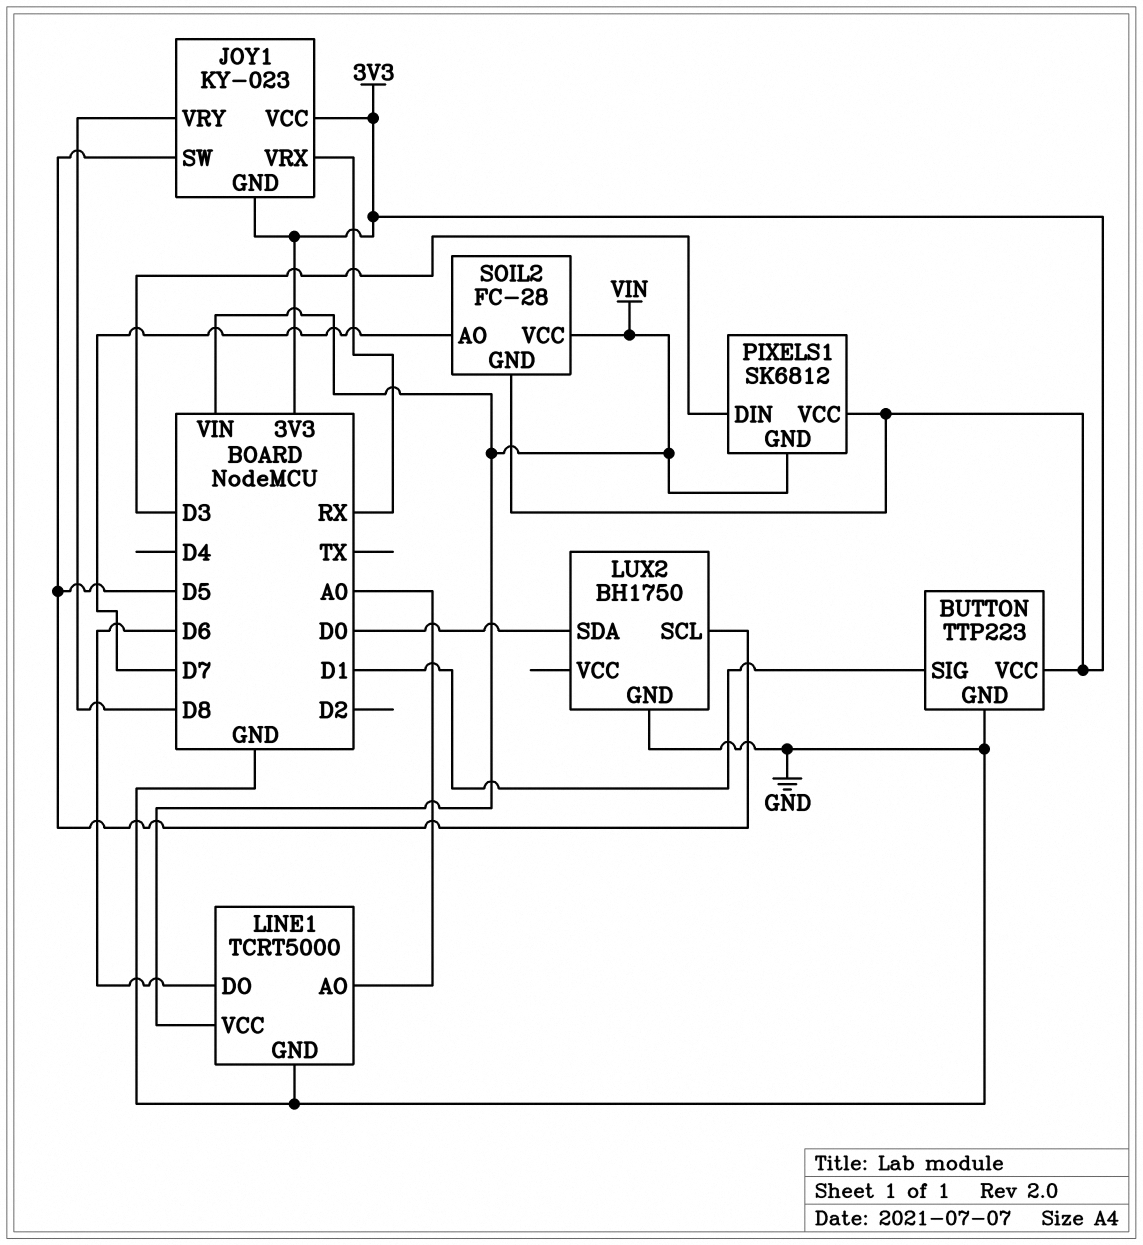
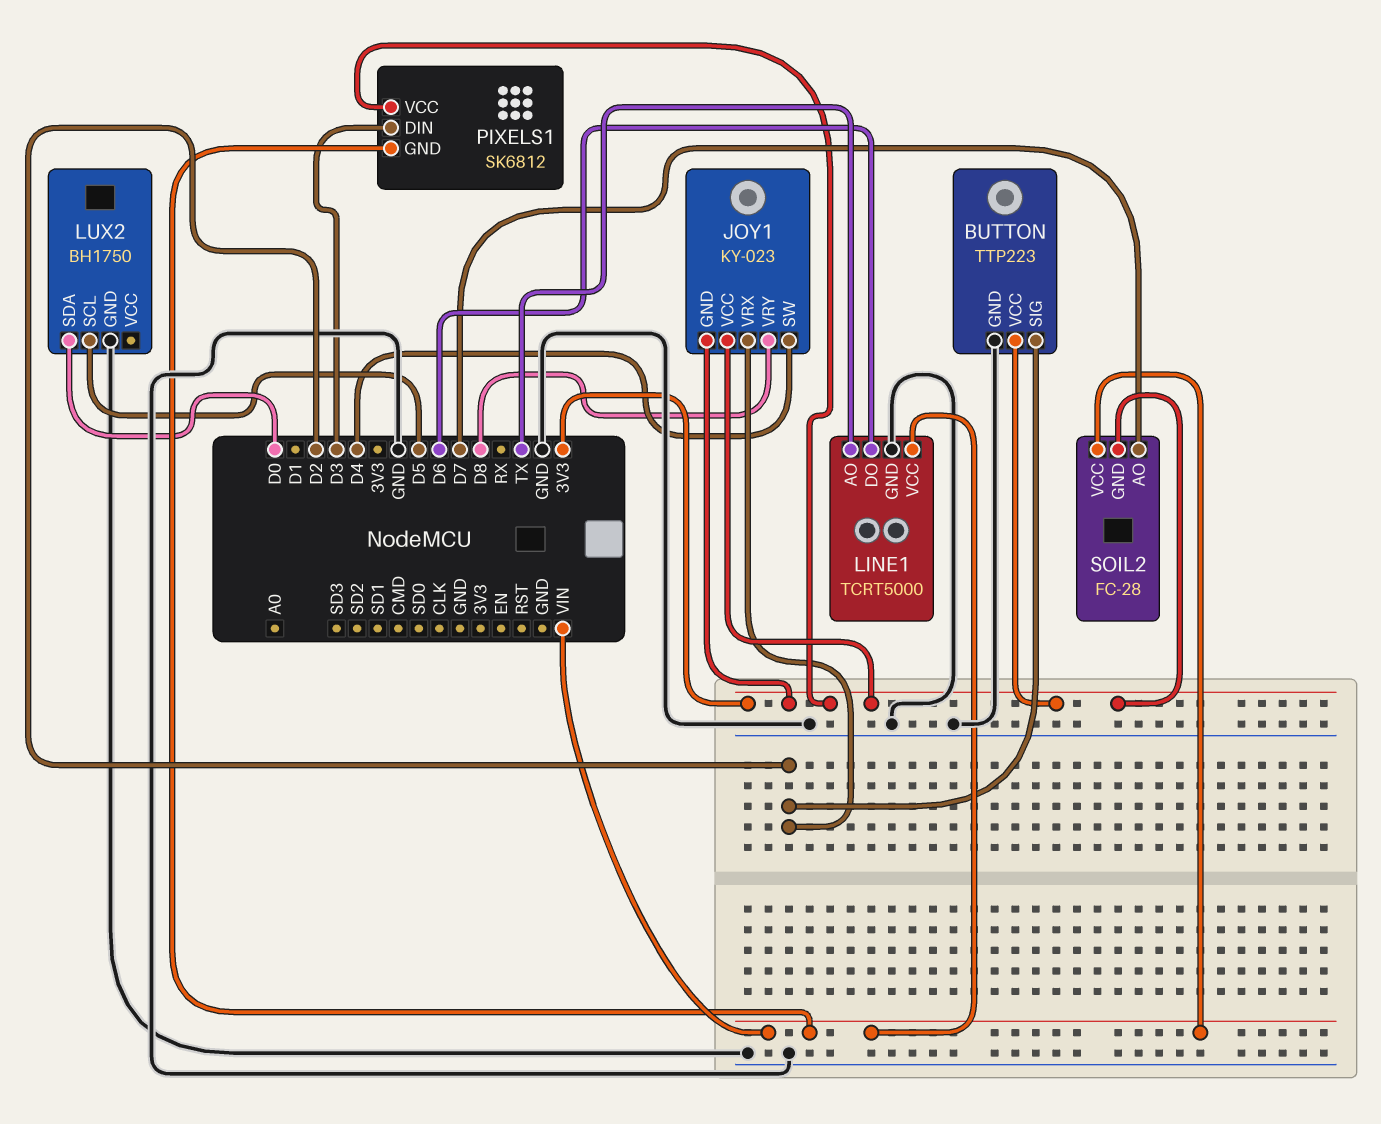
BUTTON pin SIG: D1 -> D2
JOY1 pin SW: D5 -> D4
JOY1 pin VRX: RX -> D2
LINE1 pin AO: A0 -> TX

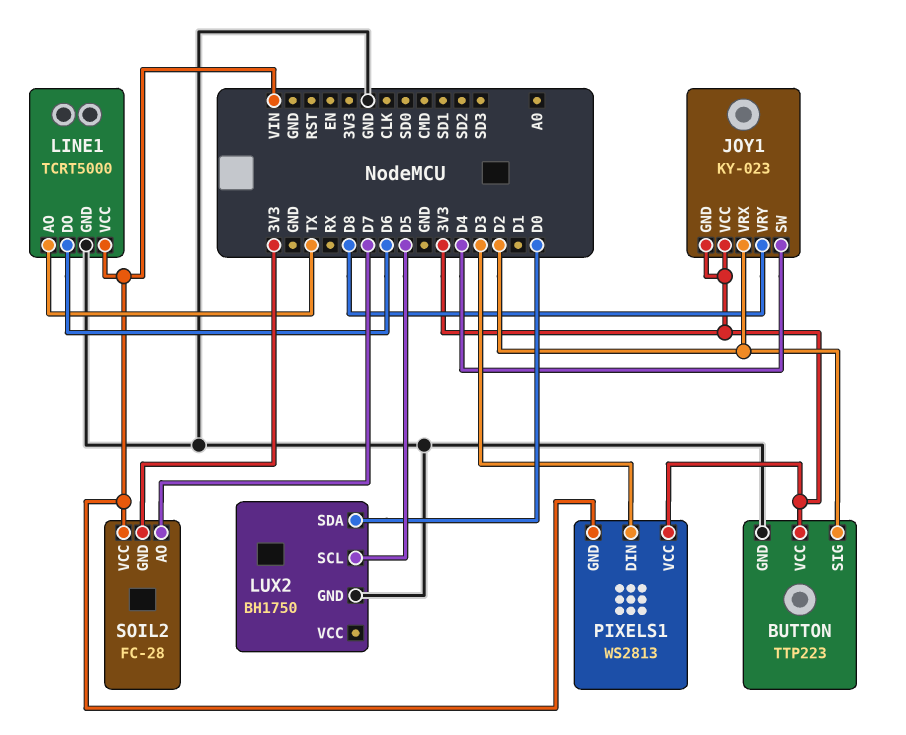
PIXELS1: SK6812 -> WS2813

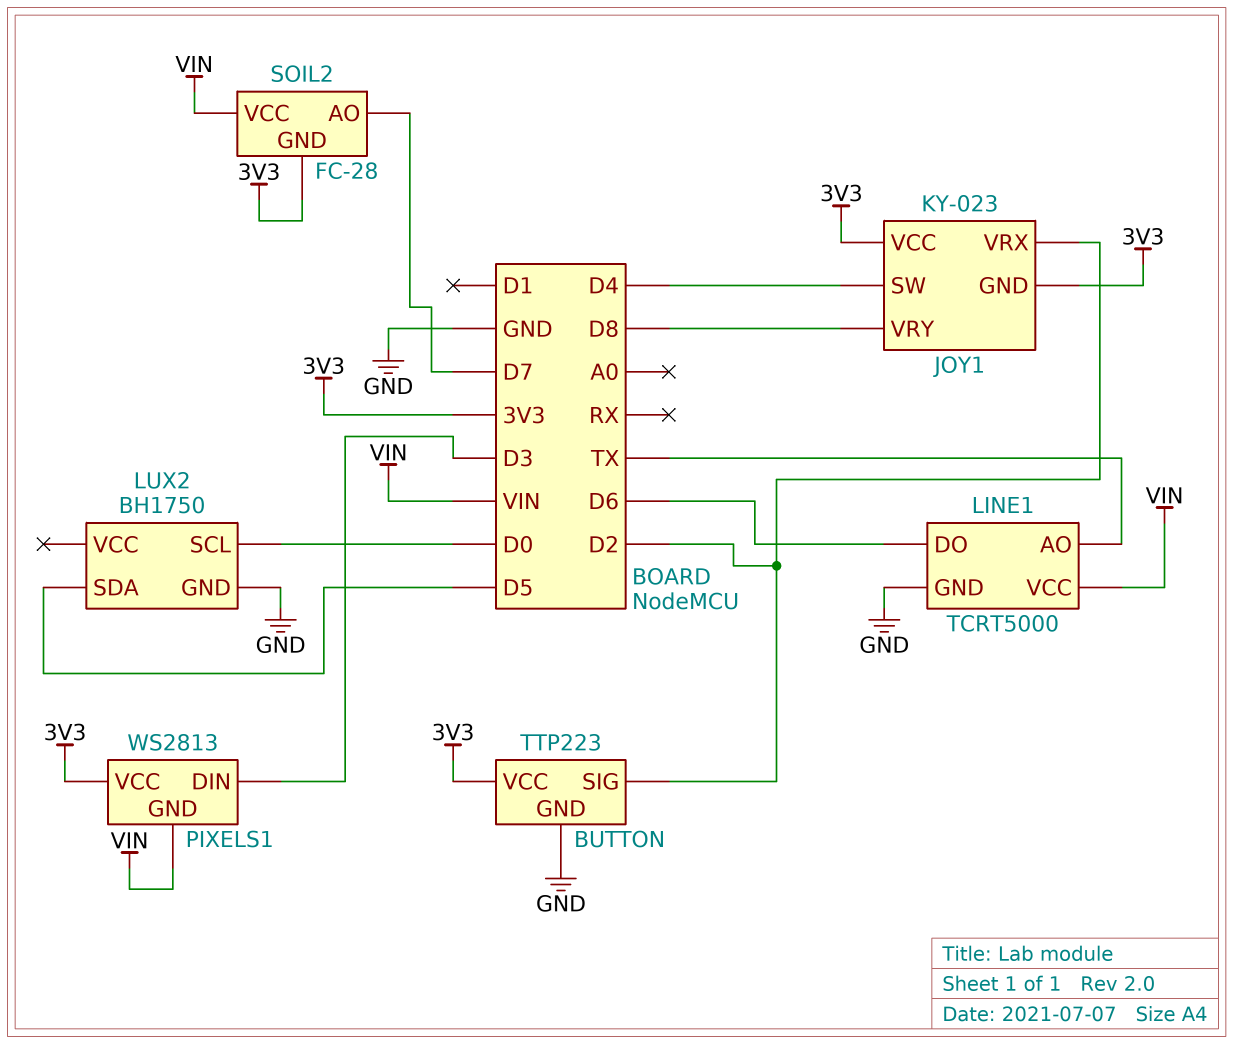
LUX2 pin SCL: D5 -> D0
LUX2 pin SDA: D0 -> D5

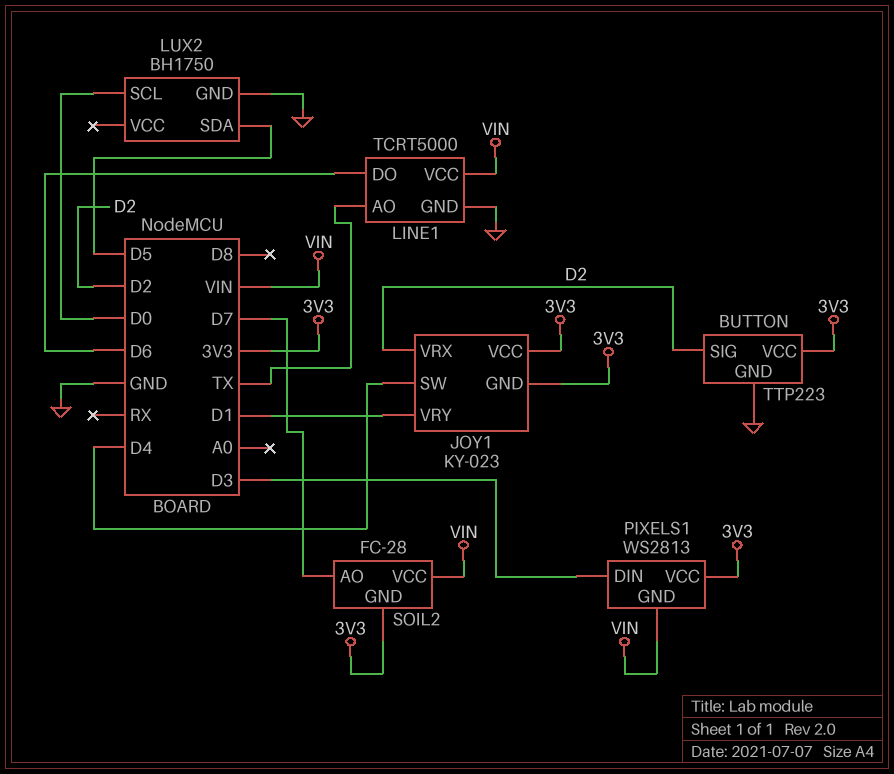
JOY1 pin VRY: D8 -> D1

